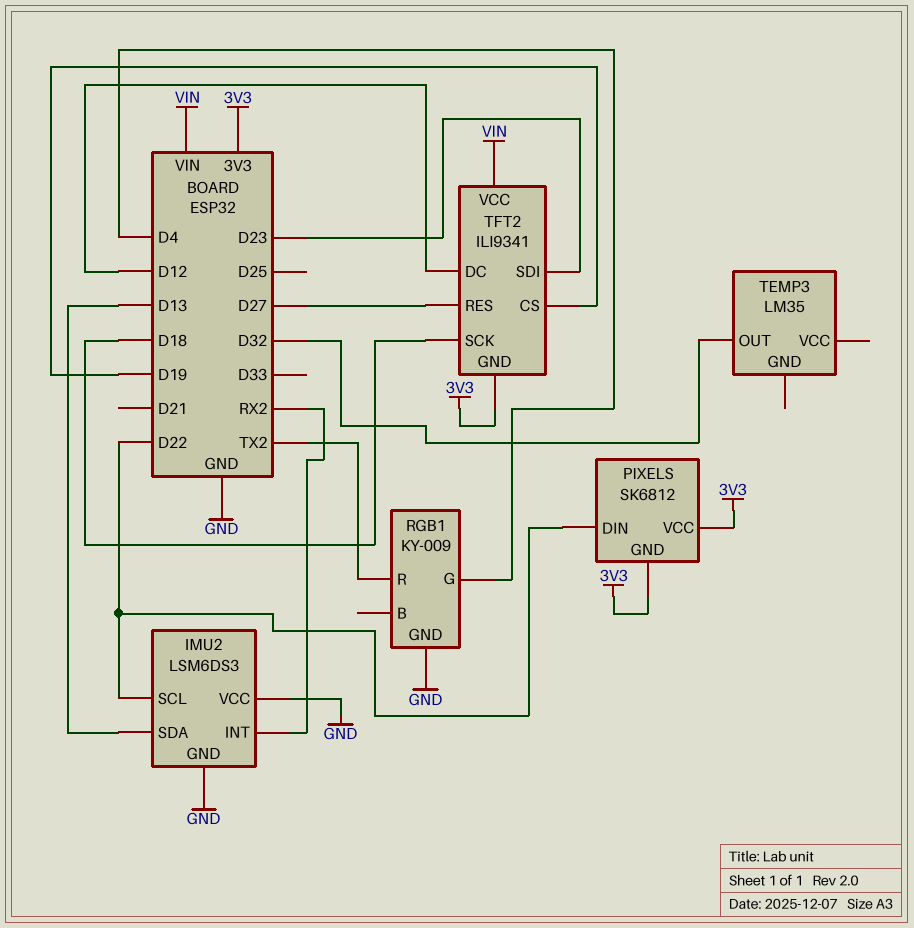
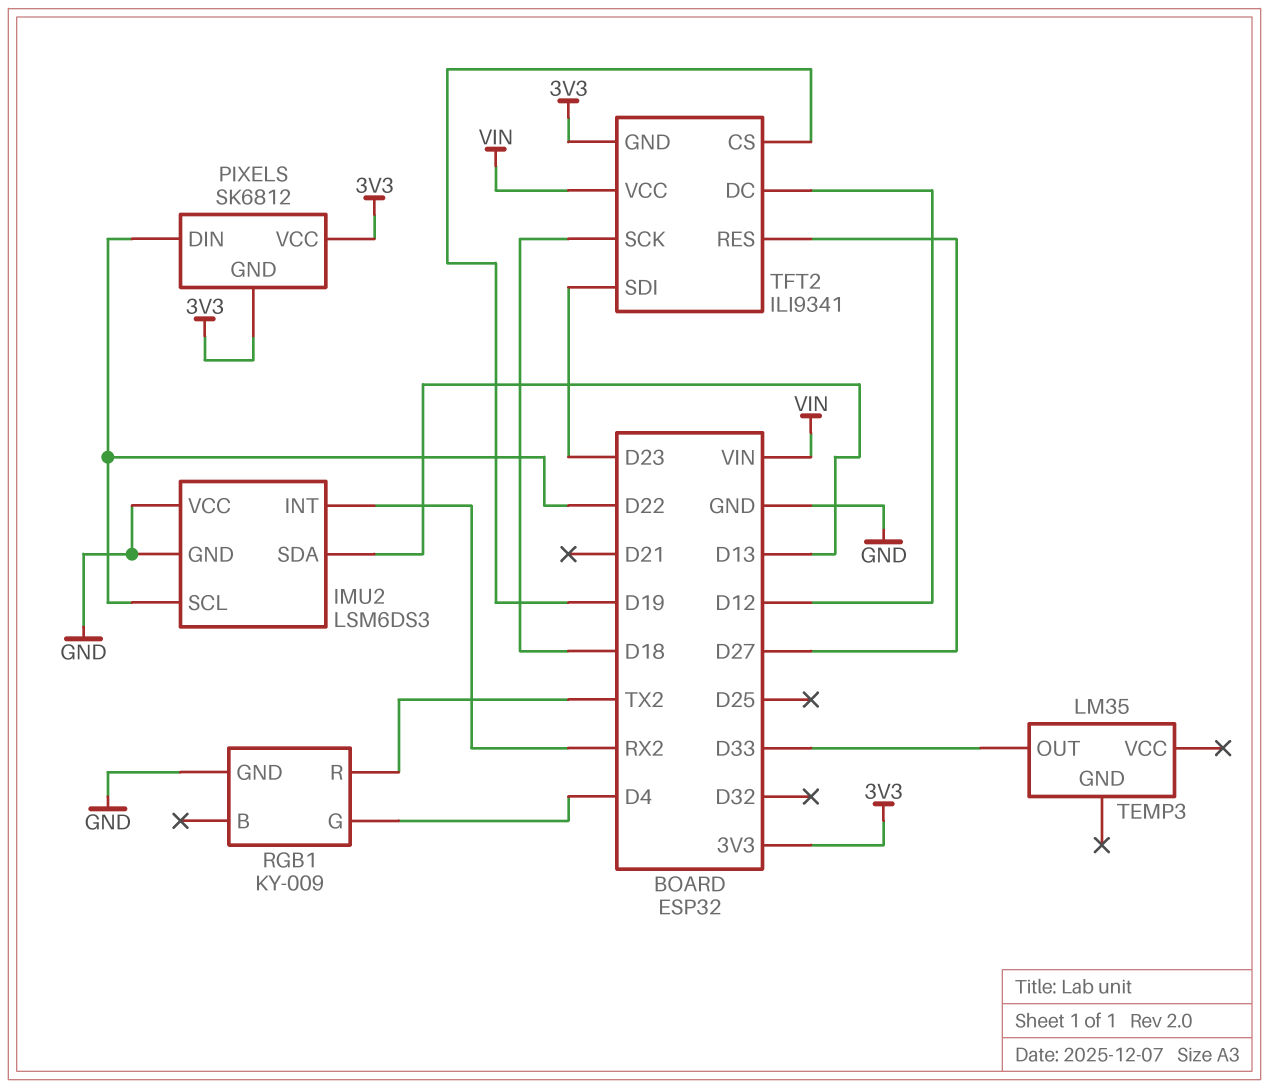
TEMP3 pin OUT: D32 -> D33

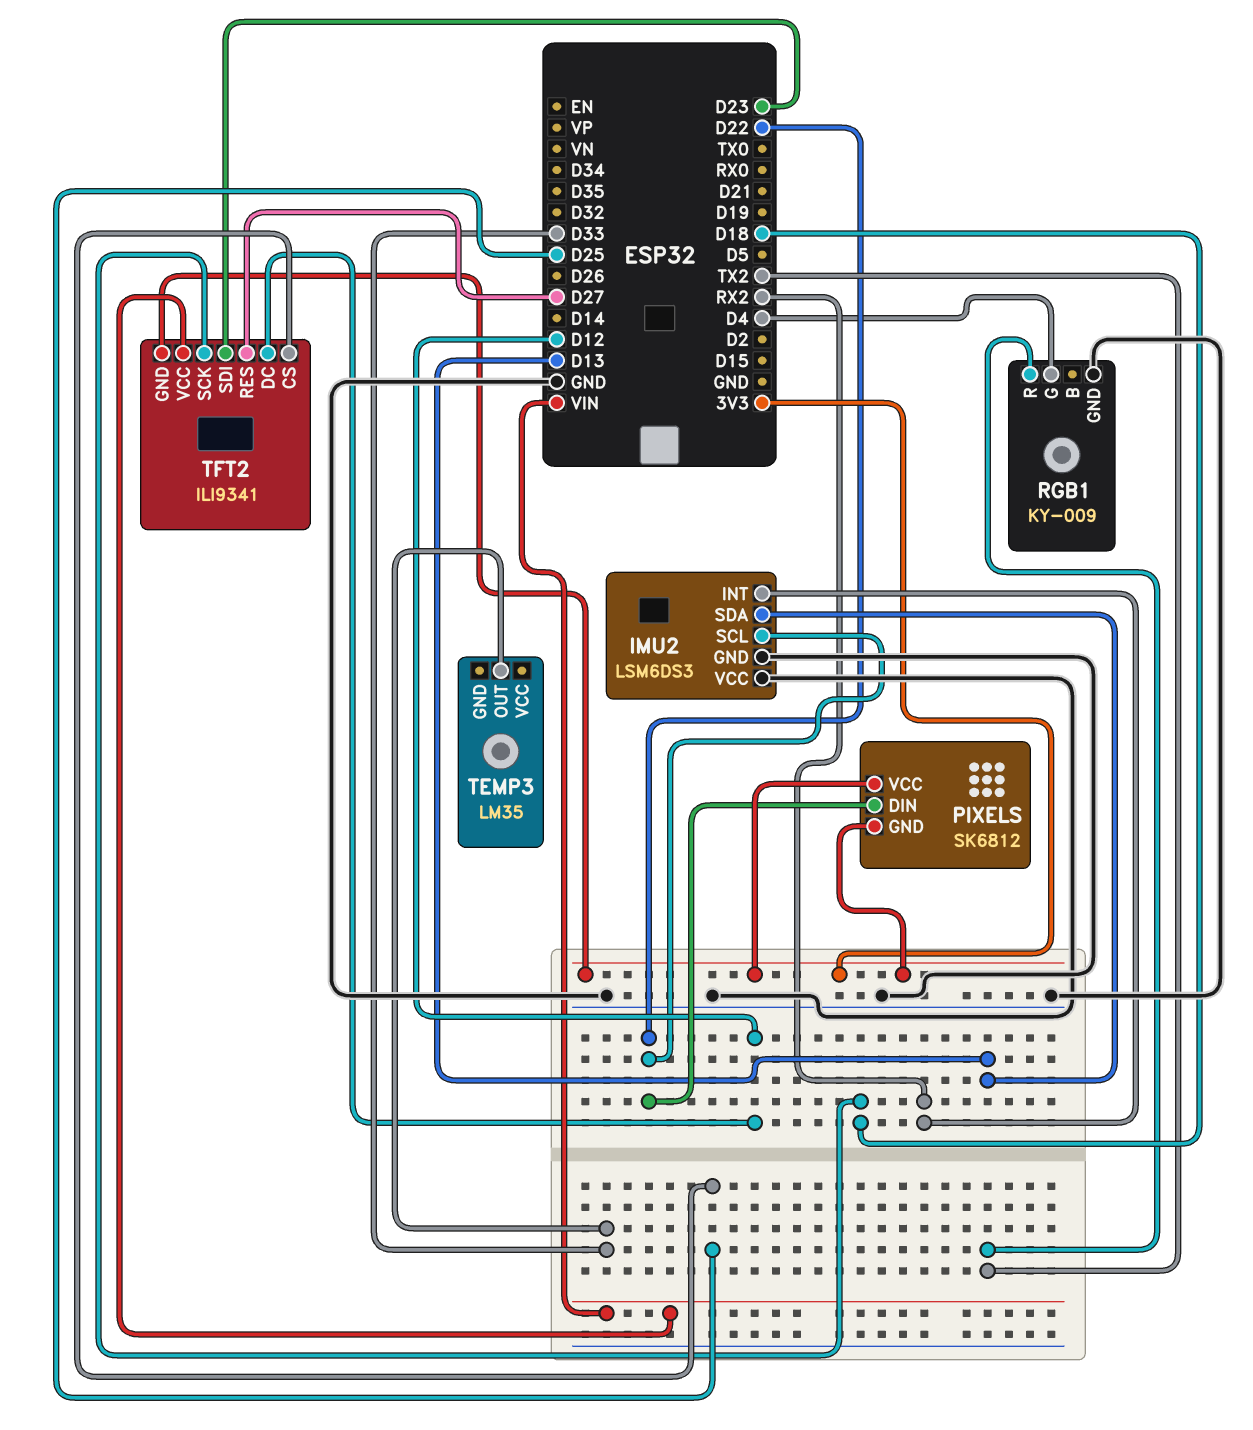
TFT2 pin CS: D19 -> D25

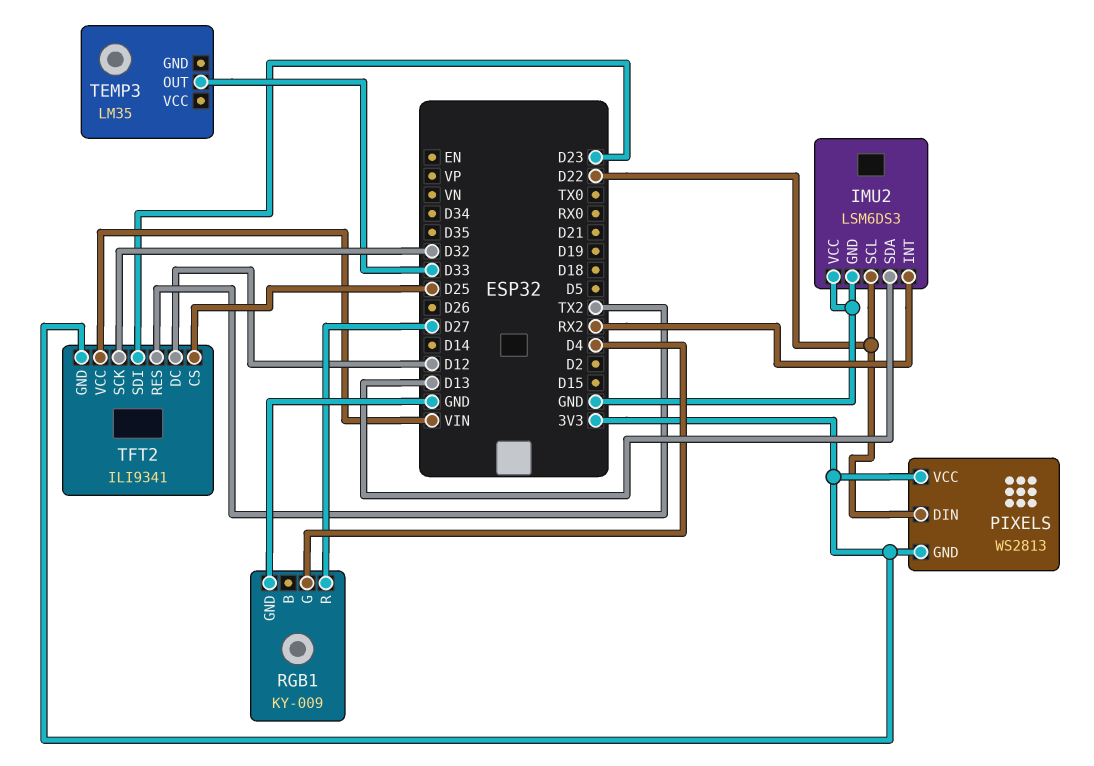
PIXELS: SK6812 -> WS2813
RGB1 pin R: TX2 -> D27
TFT2 pin RES: D27 -> TX2
TFT2 pin SCK: D18 -> D32

